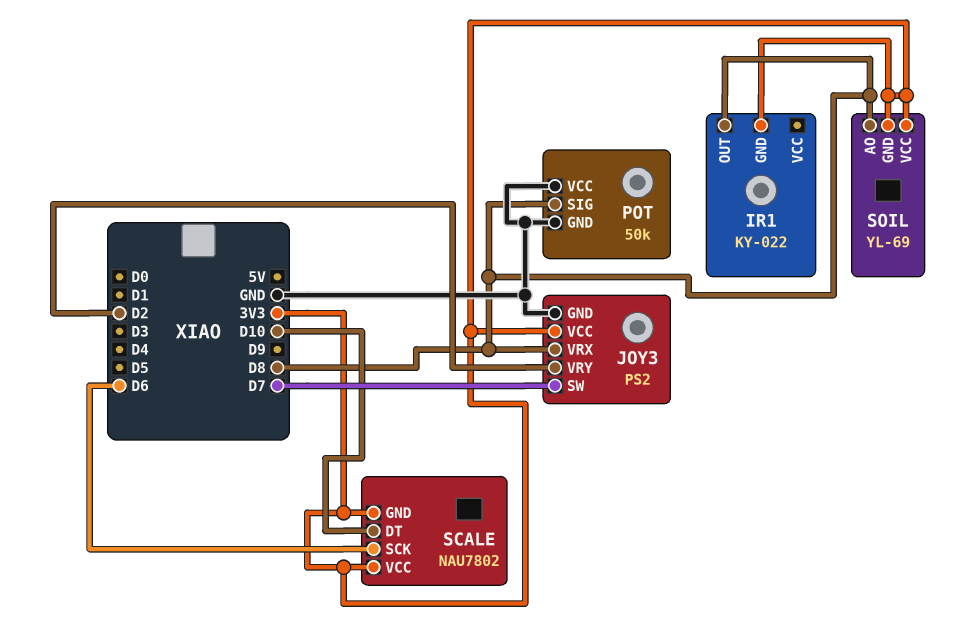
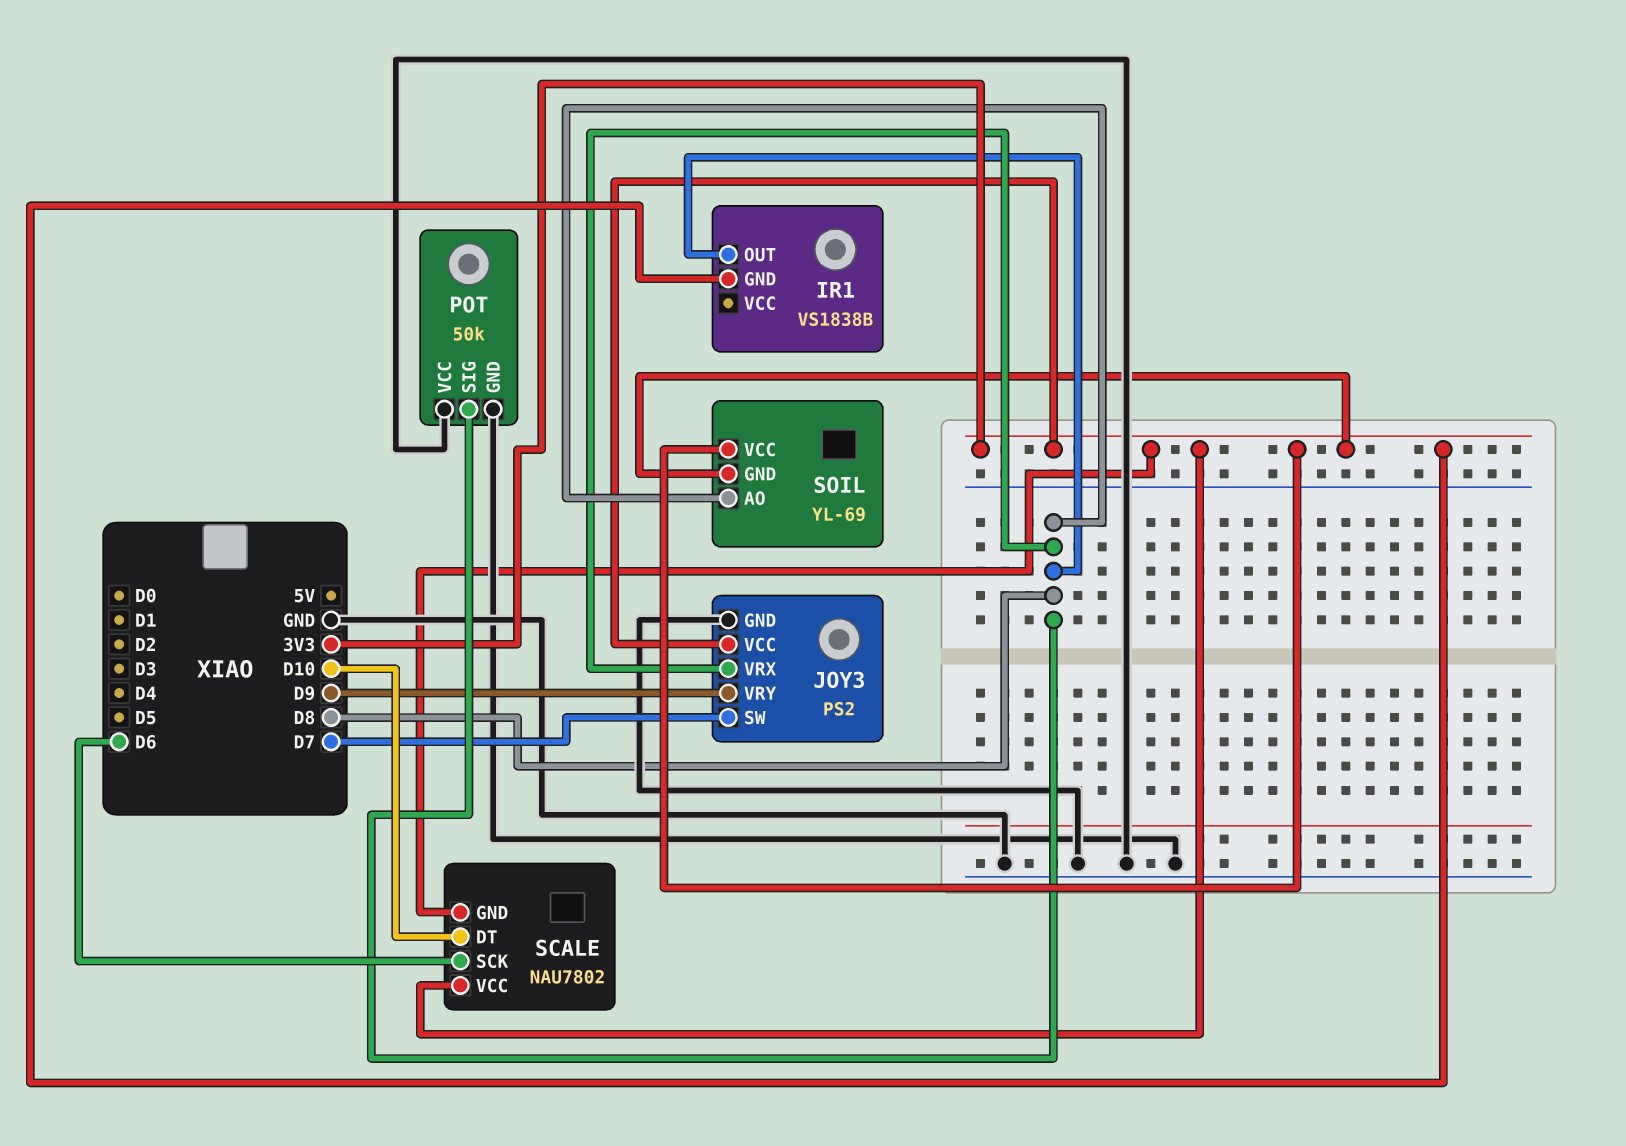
IR1: KY-022 -> VS1838B
JOY3 pin VRY: D2 -> D9

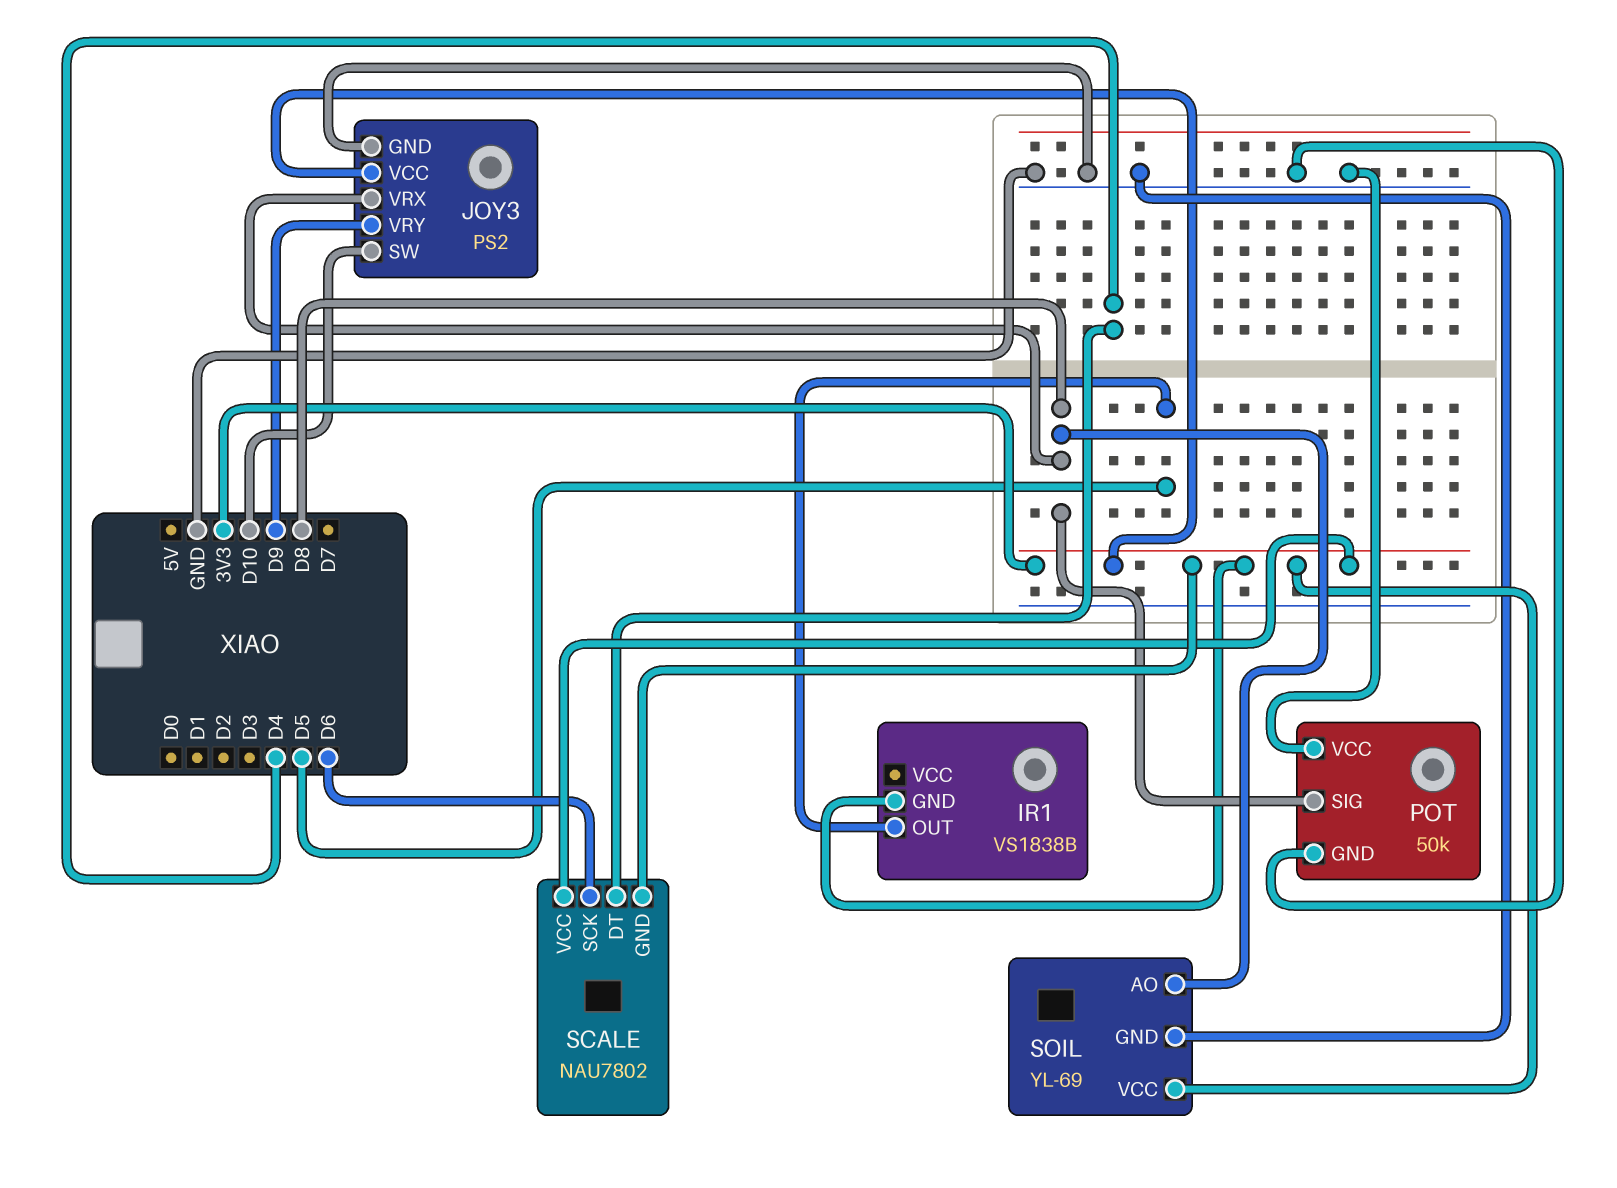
IR1 pin OUT: D8 -> D5
JOY3 pin SW: D7 -> D10
SCALE pin DT: D10 -> D4
SOIL pin GND: 3V3 -> GND

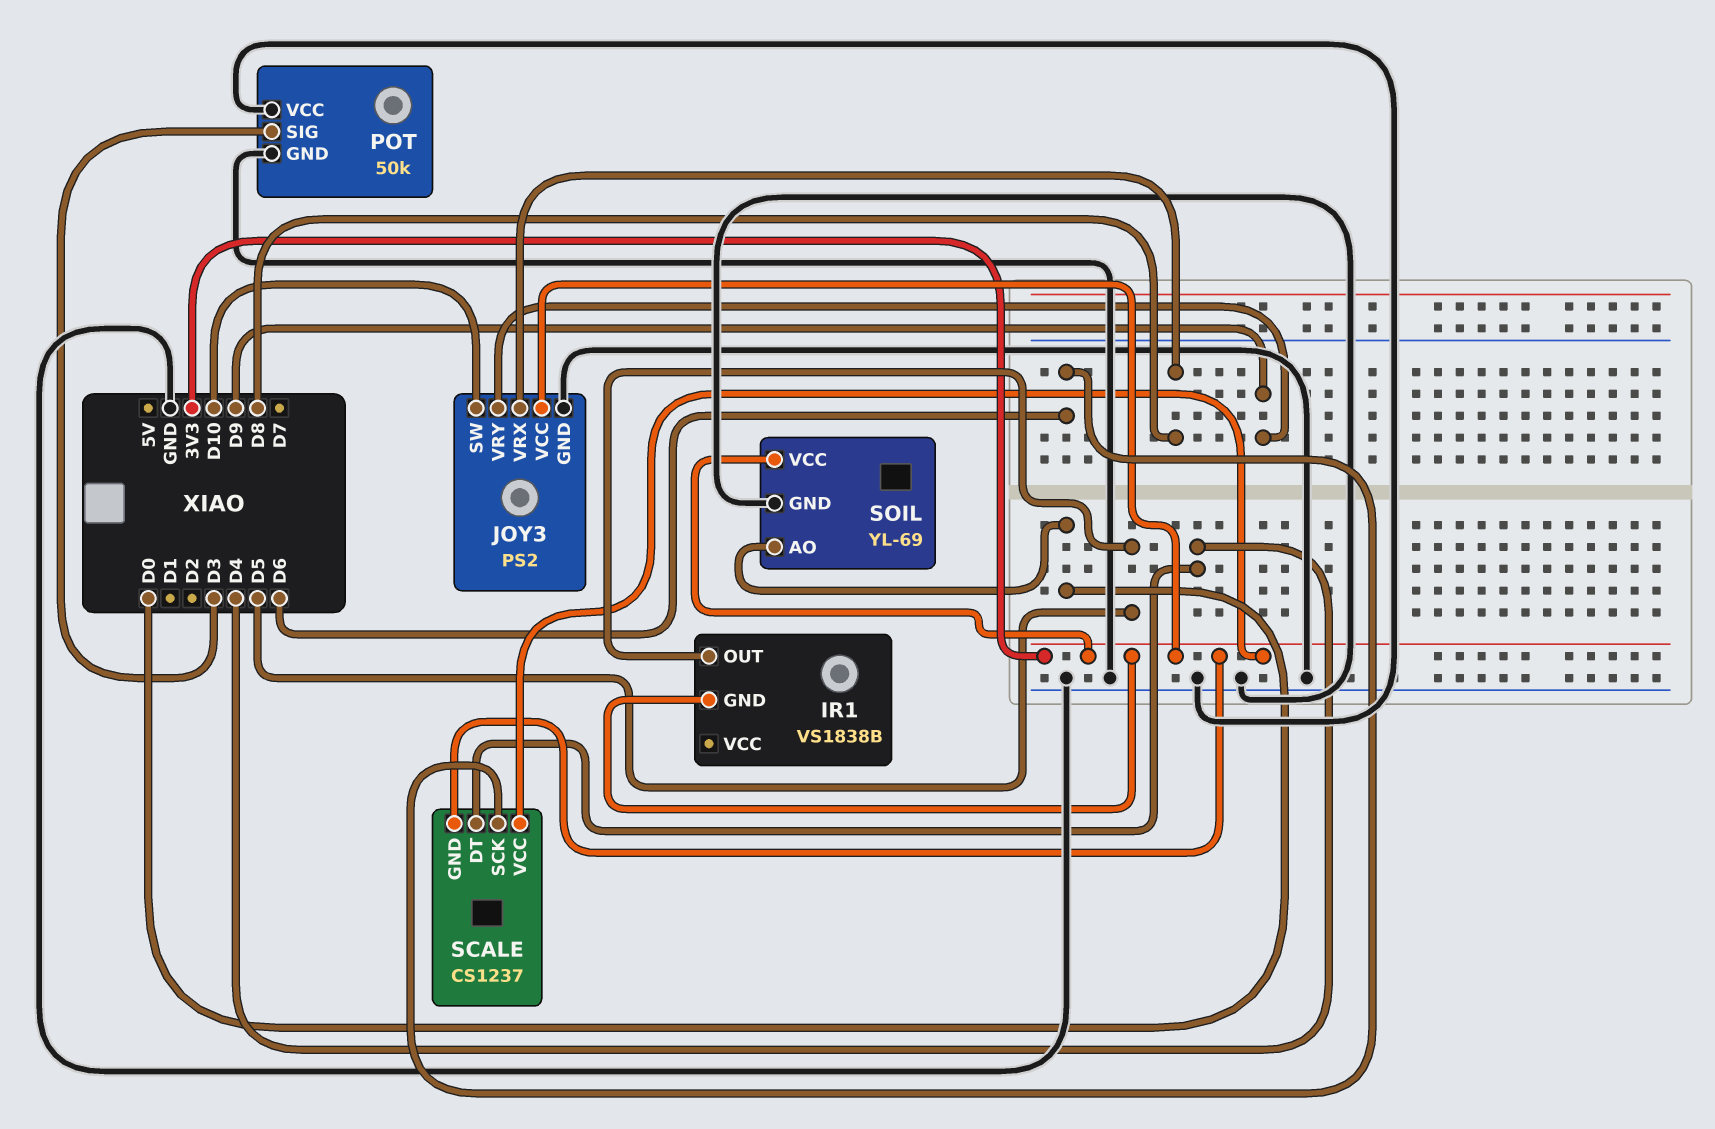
POT pin SIG: D8 -> D3
SCALE: NAU7802 -> CS1237
SOIL pin AO: D8 -> D0

